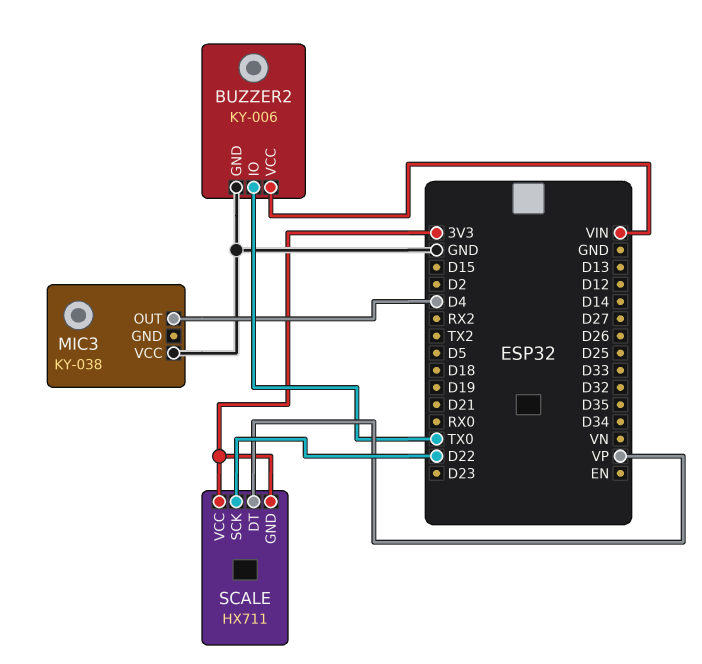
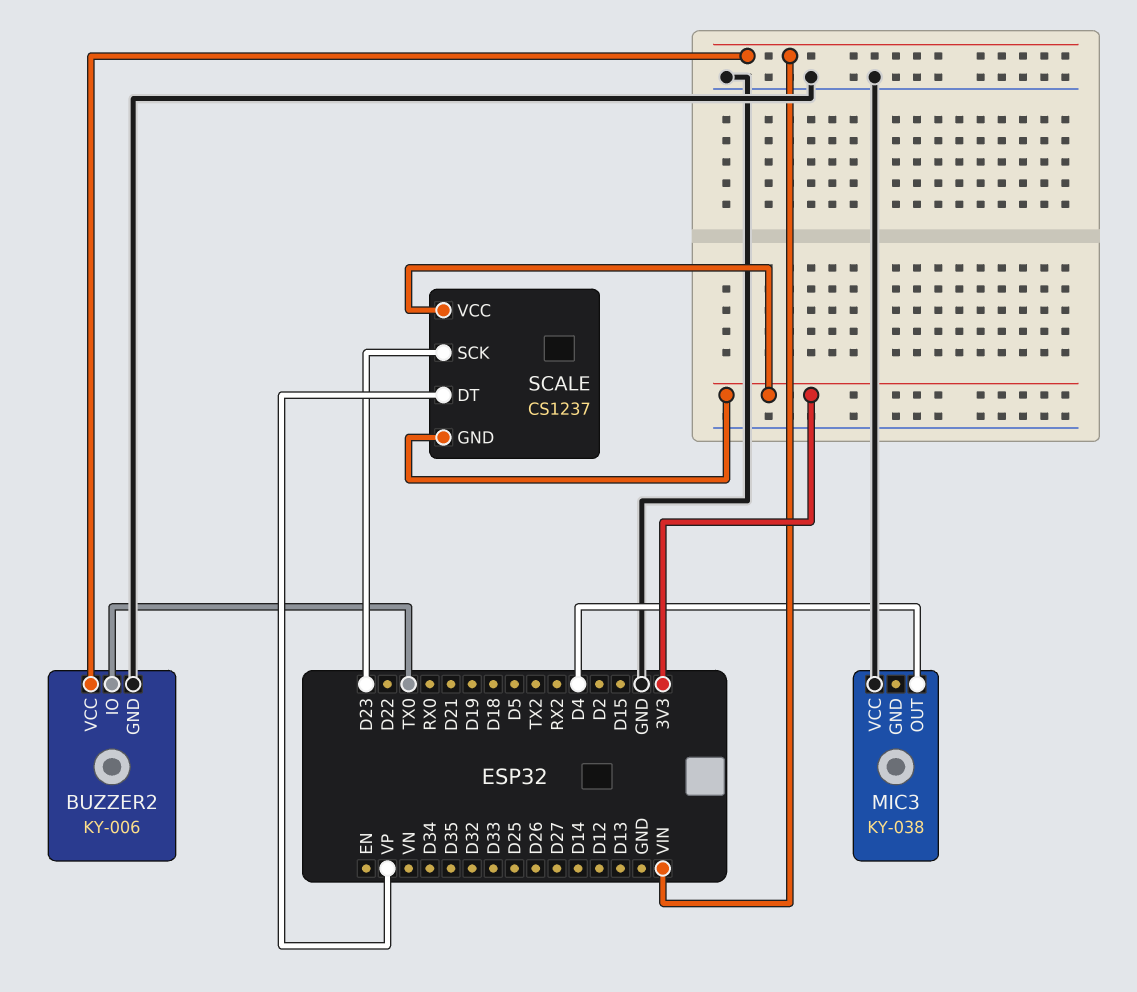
SCALE: HX711 -> CS1237
SCALE pin SCK: D22 -> D23

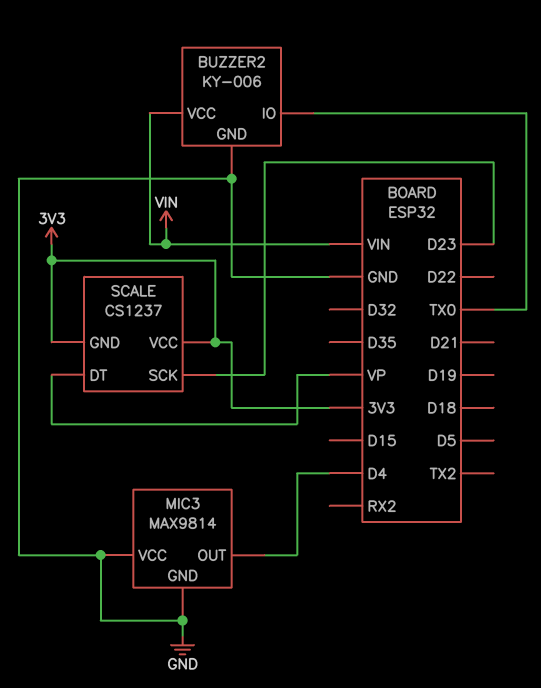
MIC3: KY-038 -> MAX9814
MIC3 pin GND: none -> GND

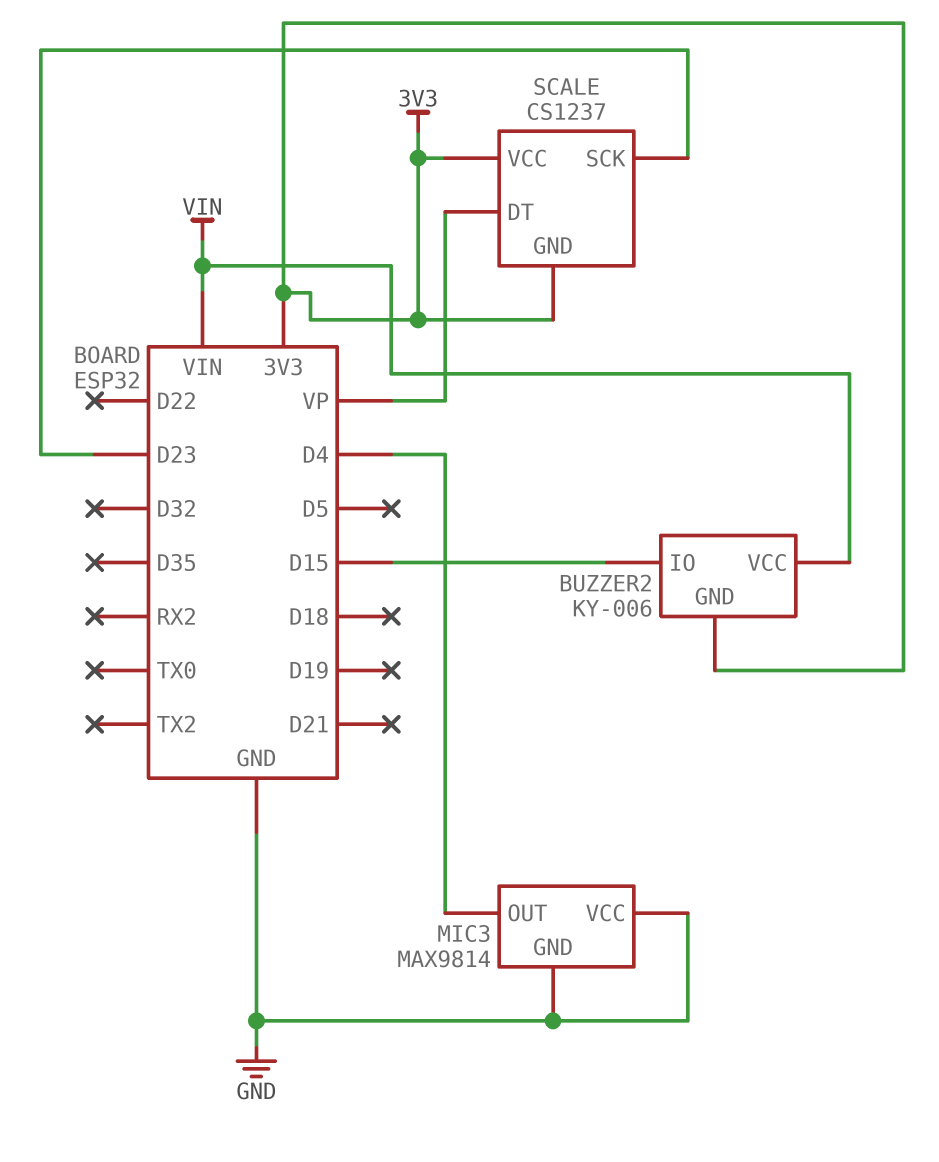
BUZZER2 pin GND: GND -> 3V3
BUZZER2 pin IO: TX0 -> D15

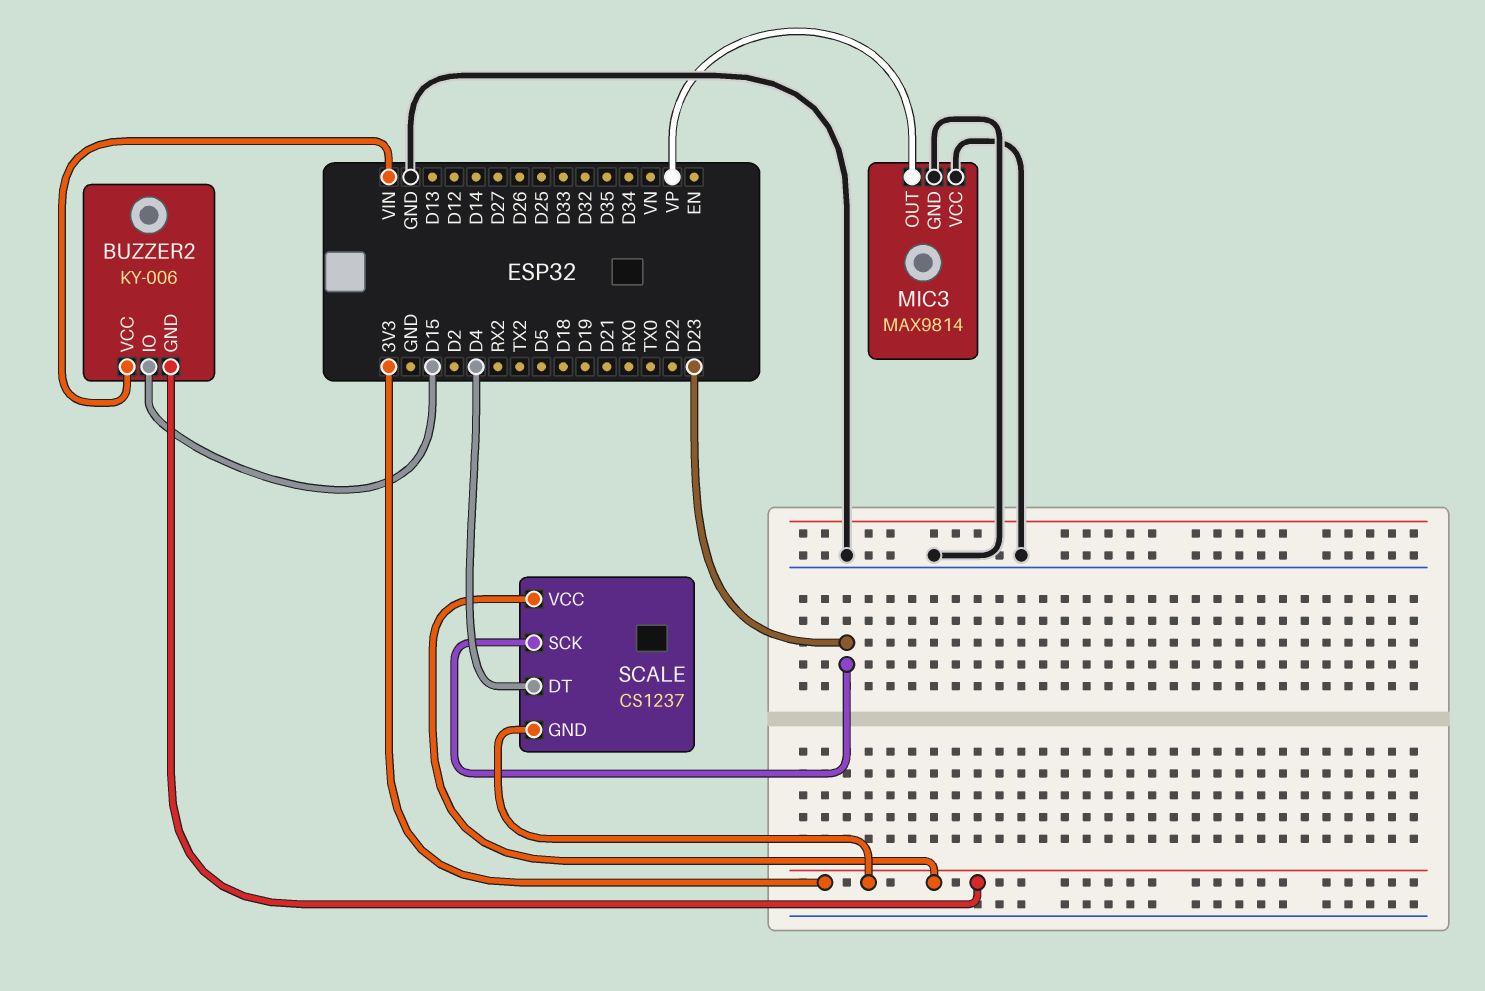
MIC3 pin OUT: D4 -> VP
SCALE pin DT: VP -> D4

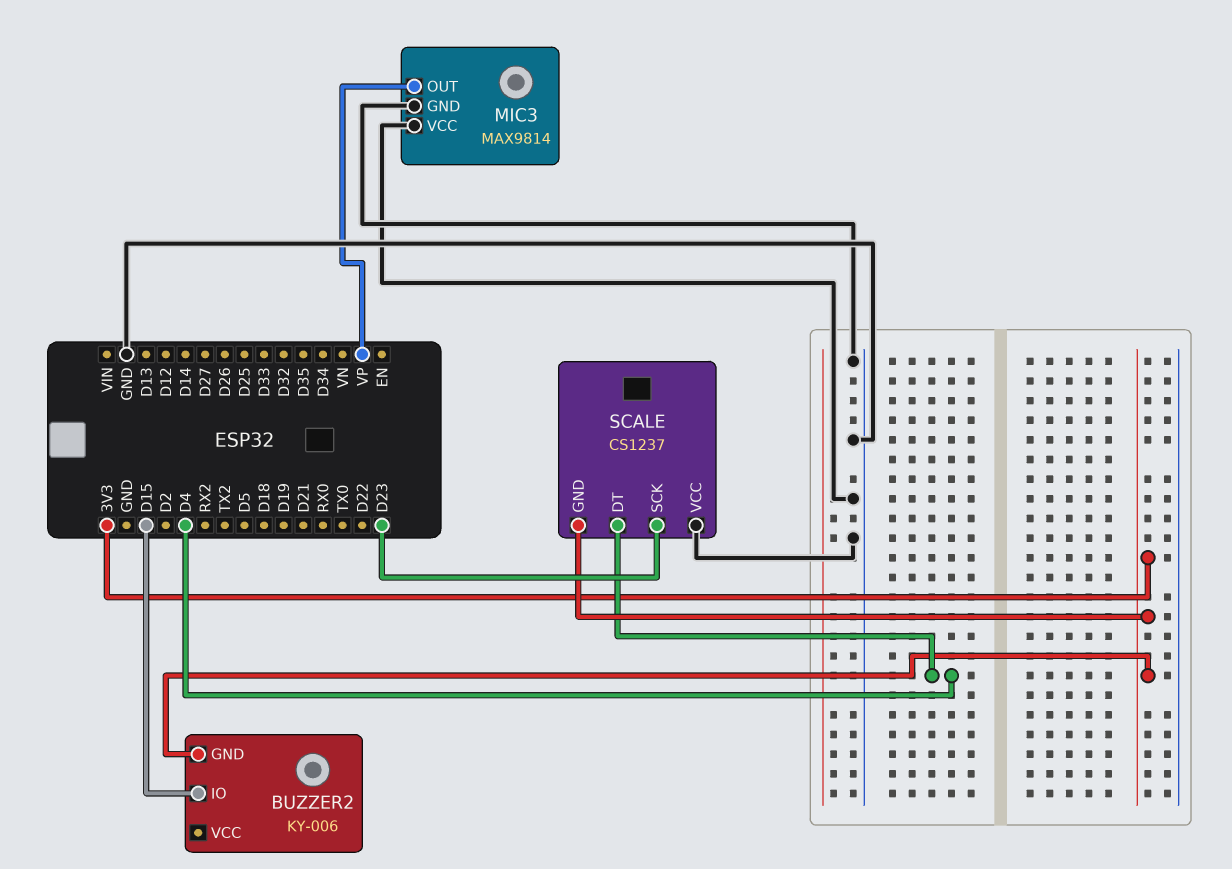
BUZZER2 pin VCC: VIN -> none
SCALE pin VCC: 3V3 -> GND

